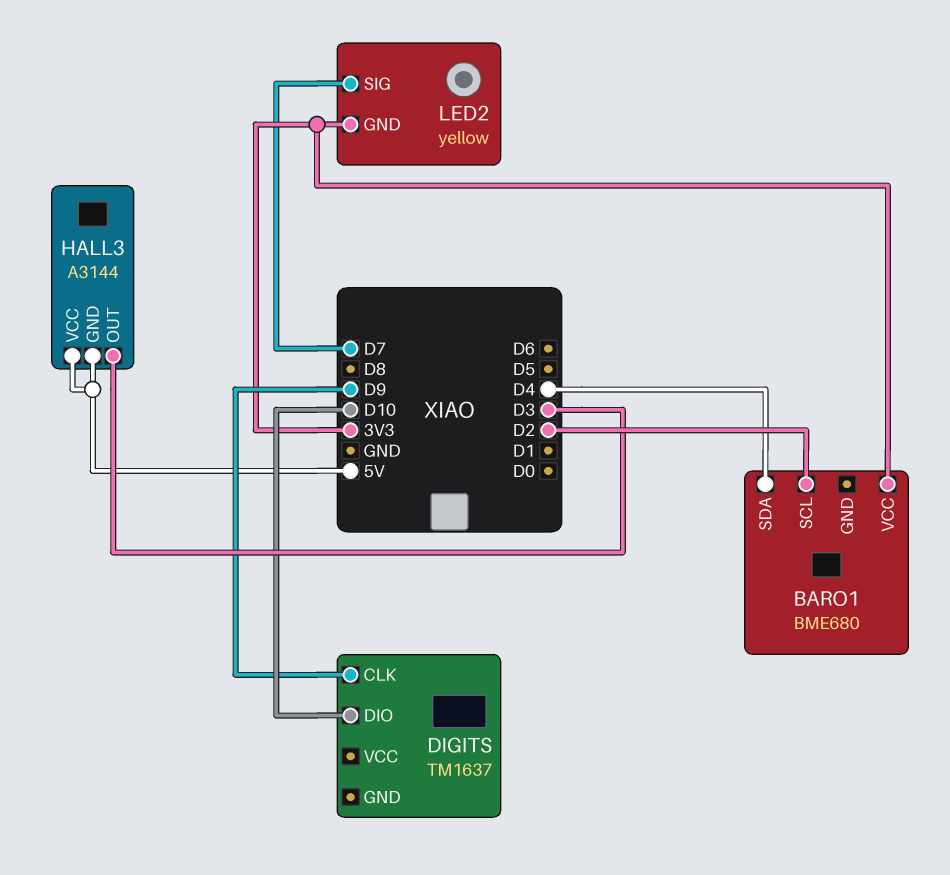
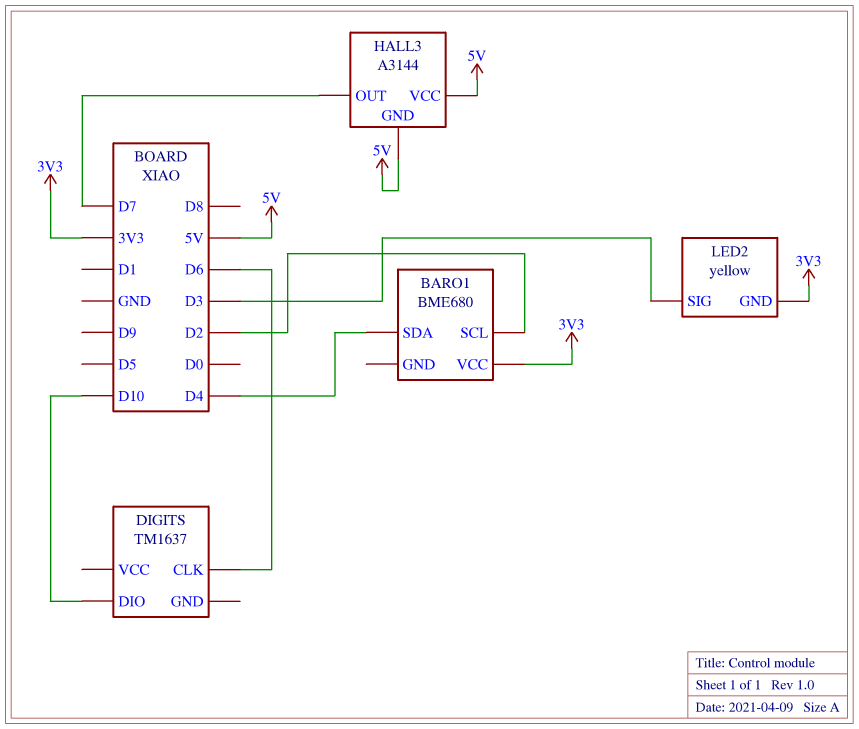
DIGITS pin CLK: D9 -> D6
HALL3 pin OUT: D3 -> D7
LED2 pin SIG: D7 -> D3

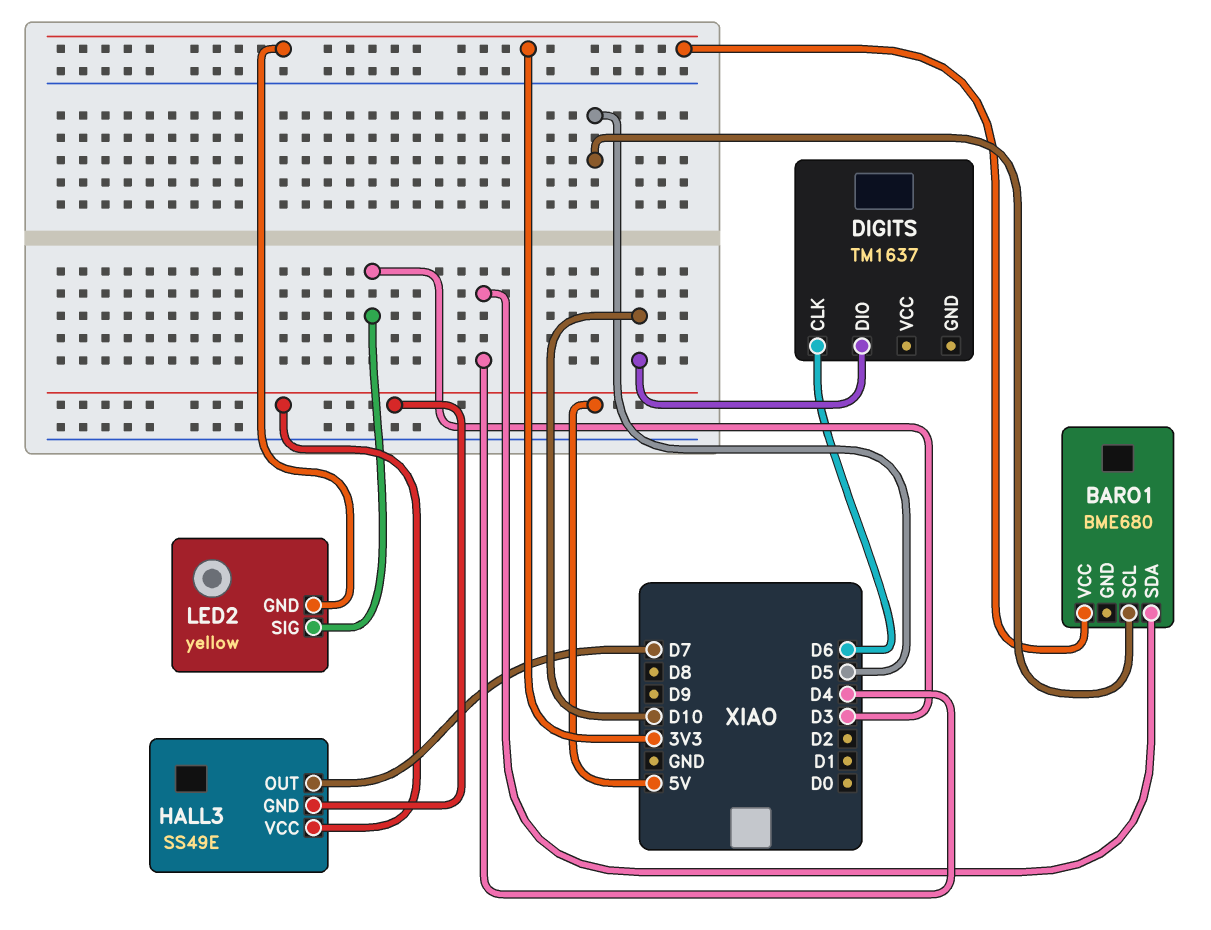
BARO1 pin SCL: D2 -> D5
HALL3: A3144 -> SS49E

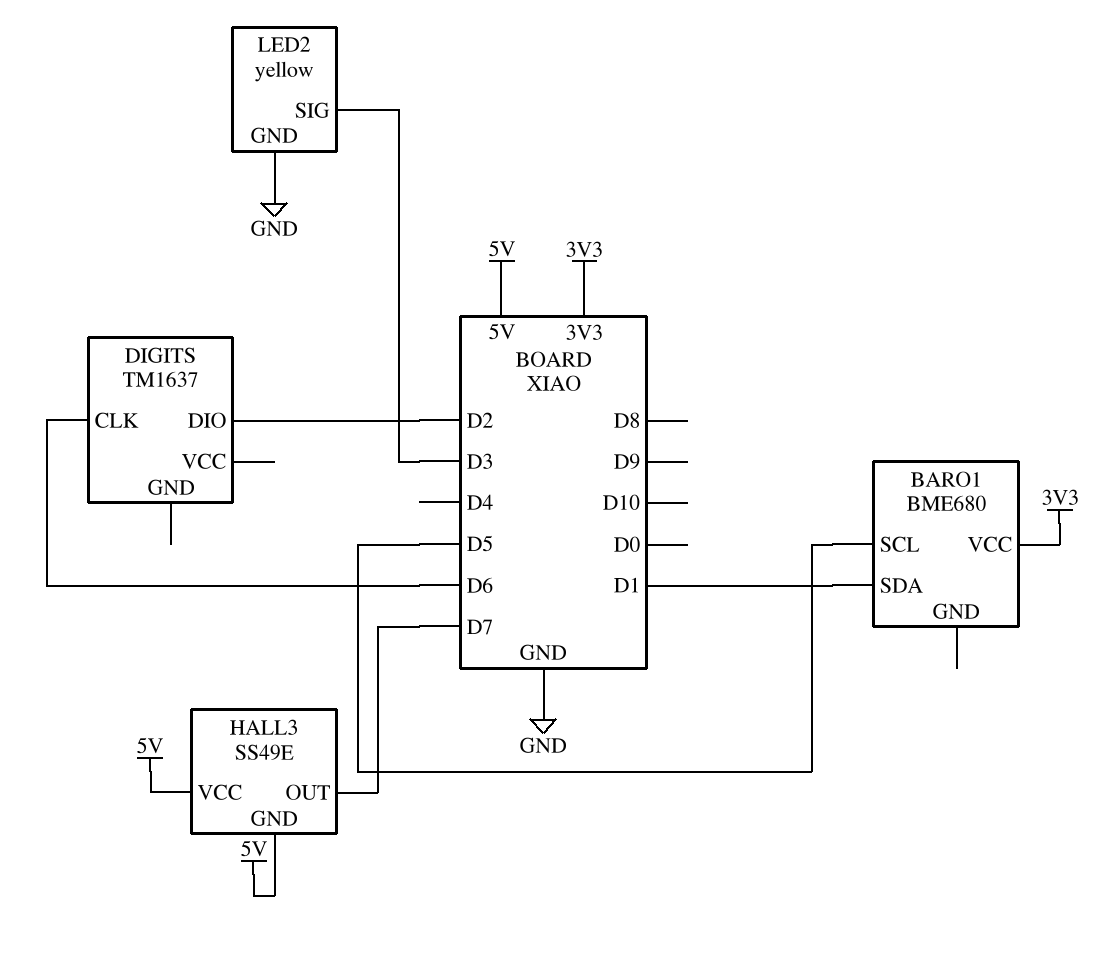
BARO1 pin SDA: D4 -> D1
DIGITS pin DIO: D10 -> D2
LED2 pin GND: 3V3 -> GND

